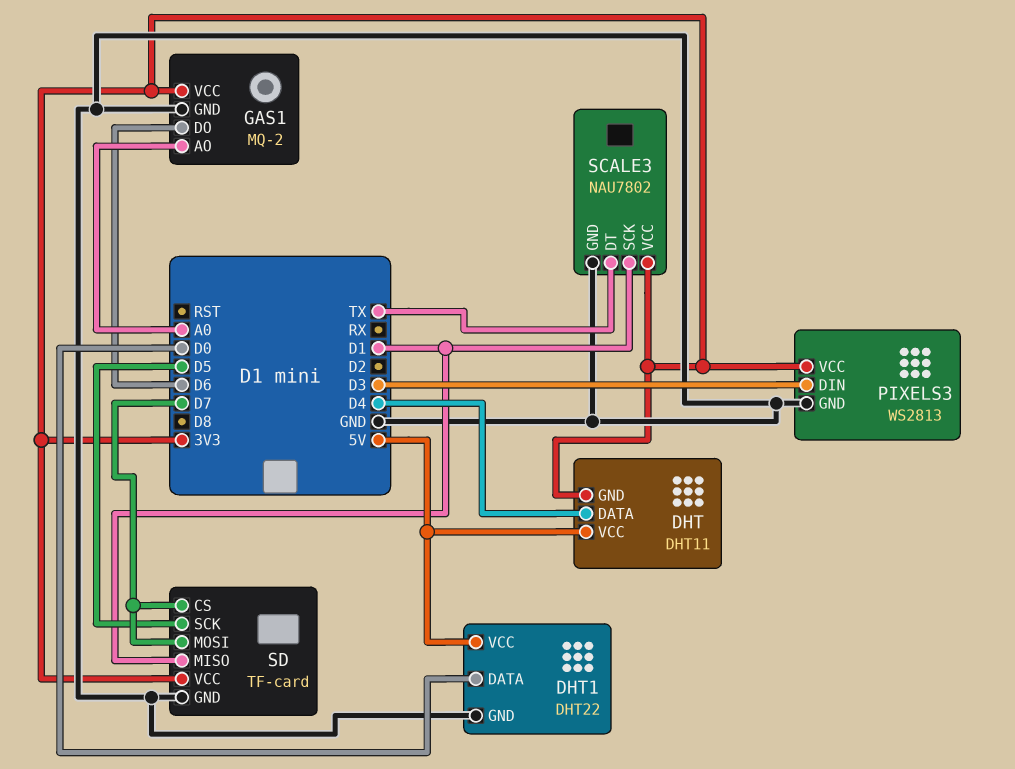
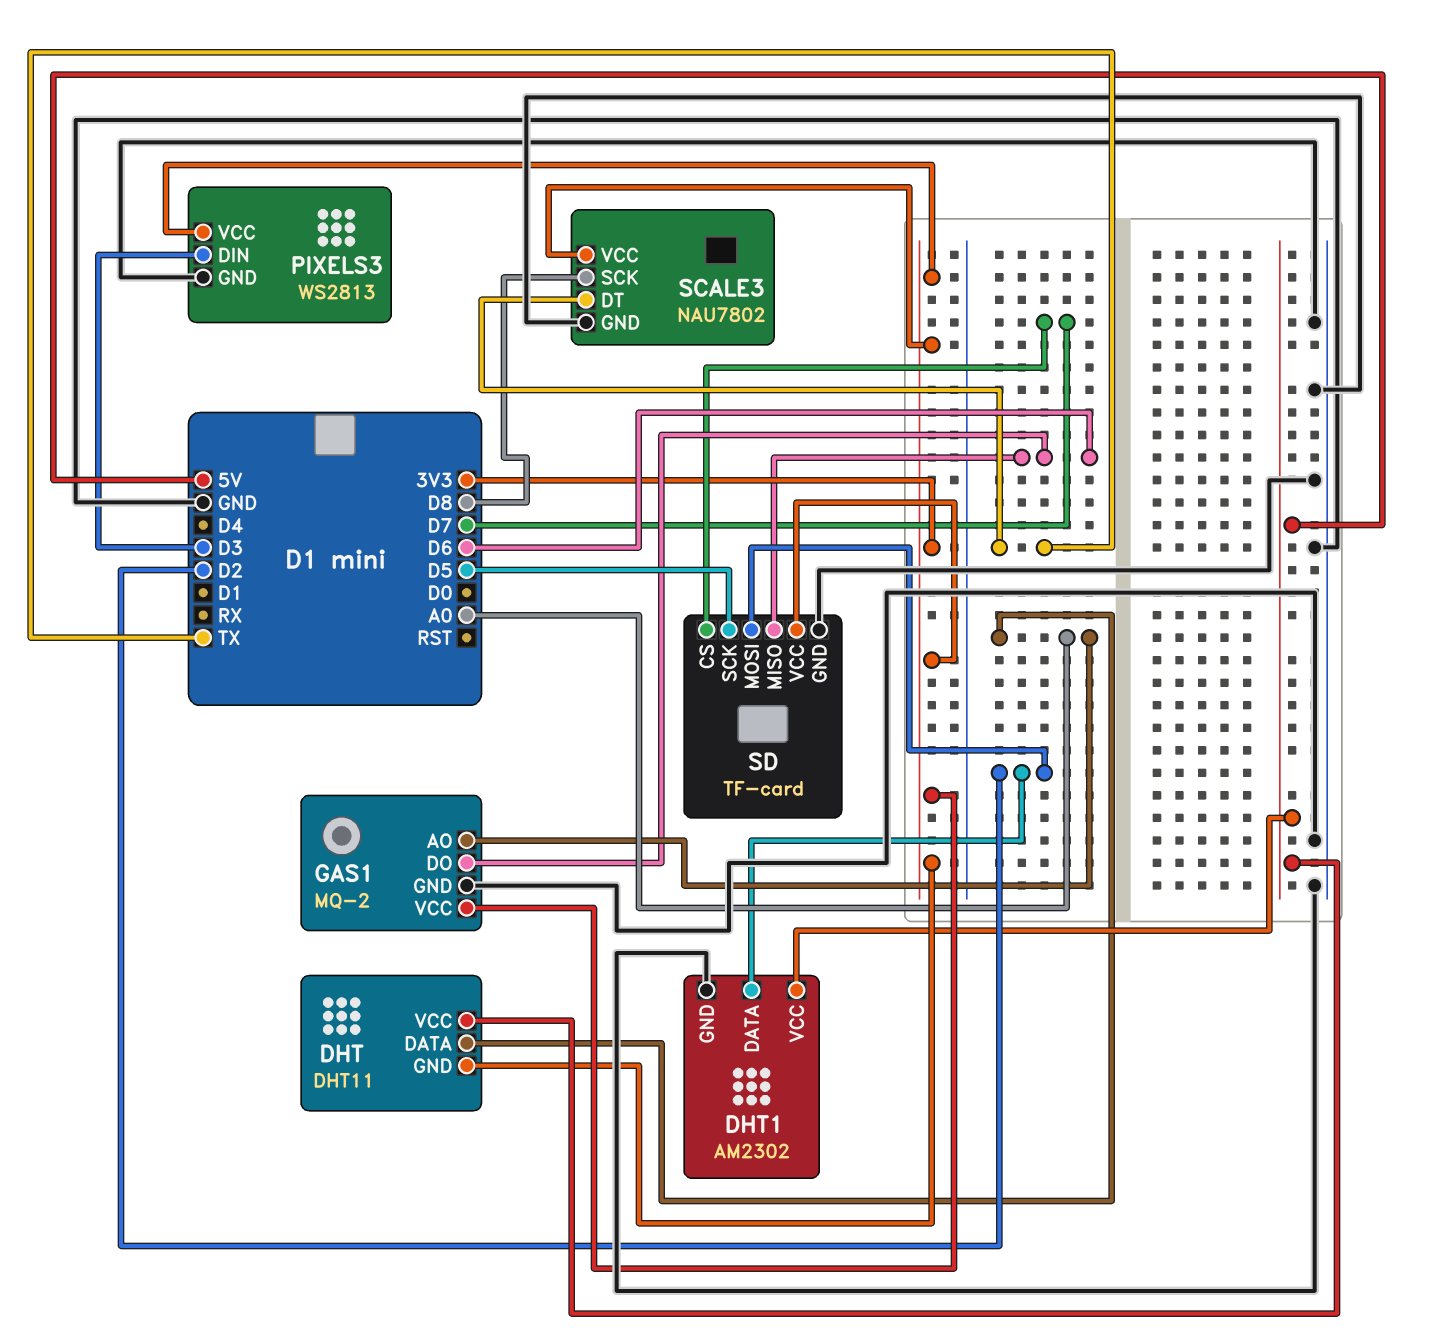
DHT pin DATA: D4 -> A0
DHT1: DHT22 -> AM2302
DHT1 pin DATA: D0 -> D2
SCALE3 pin SCK: D1 -> D8
SD pin MISO: D1 -> D6
SD pin MOSI: D7 -> D2

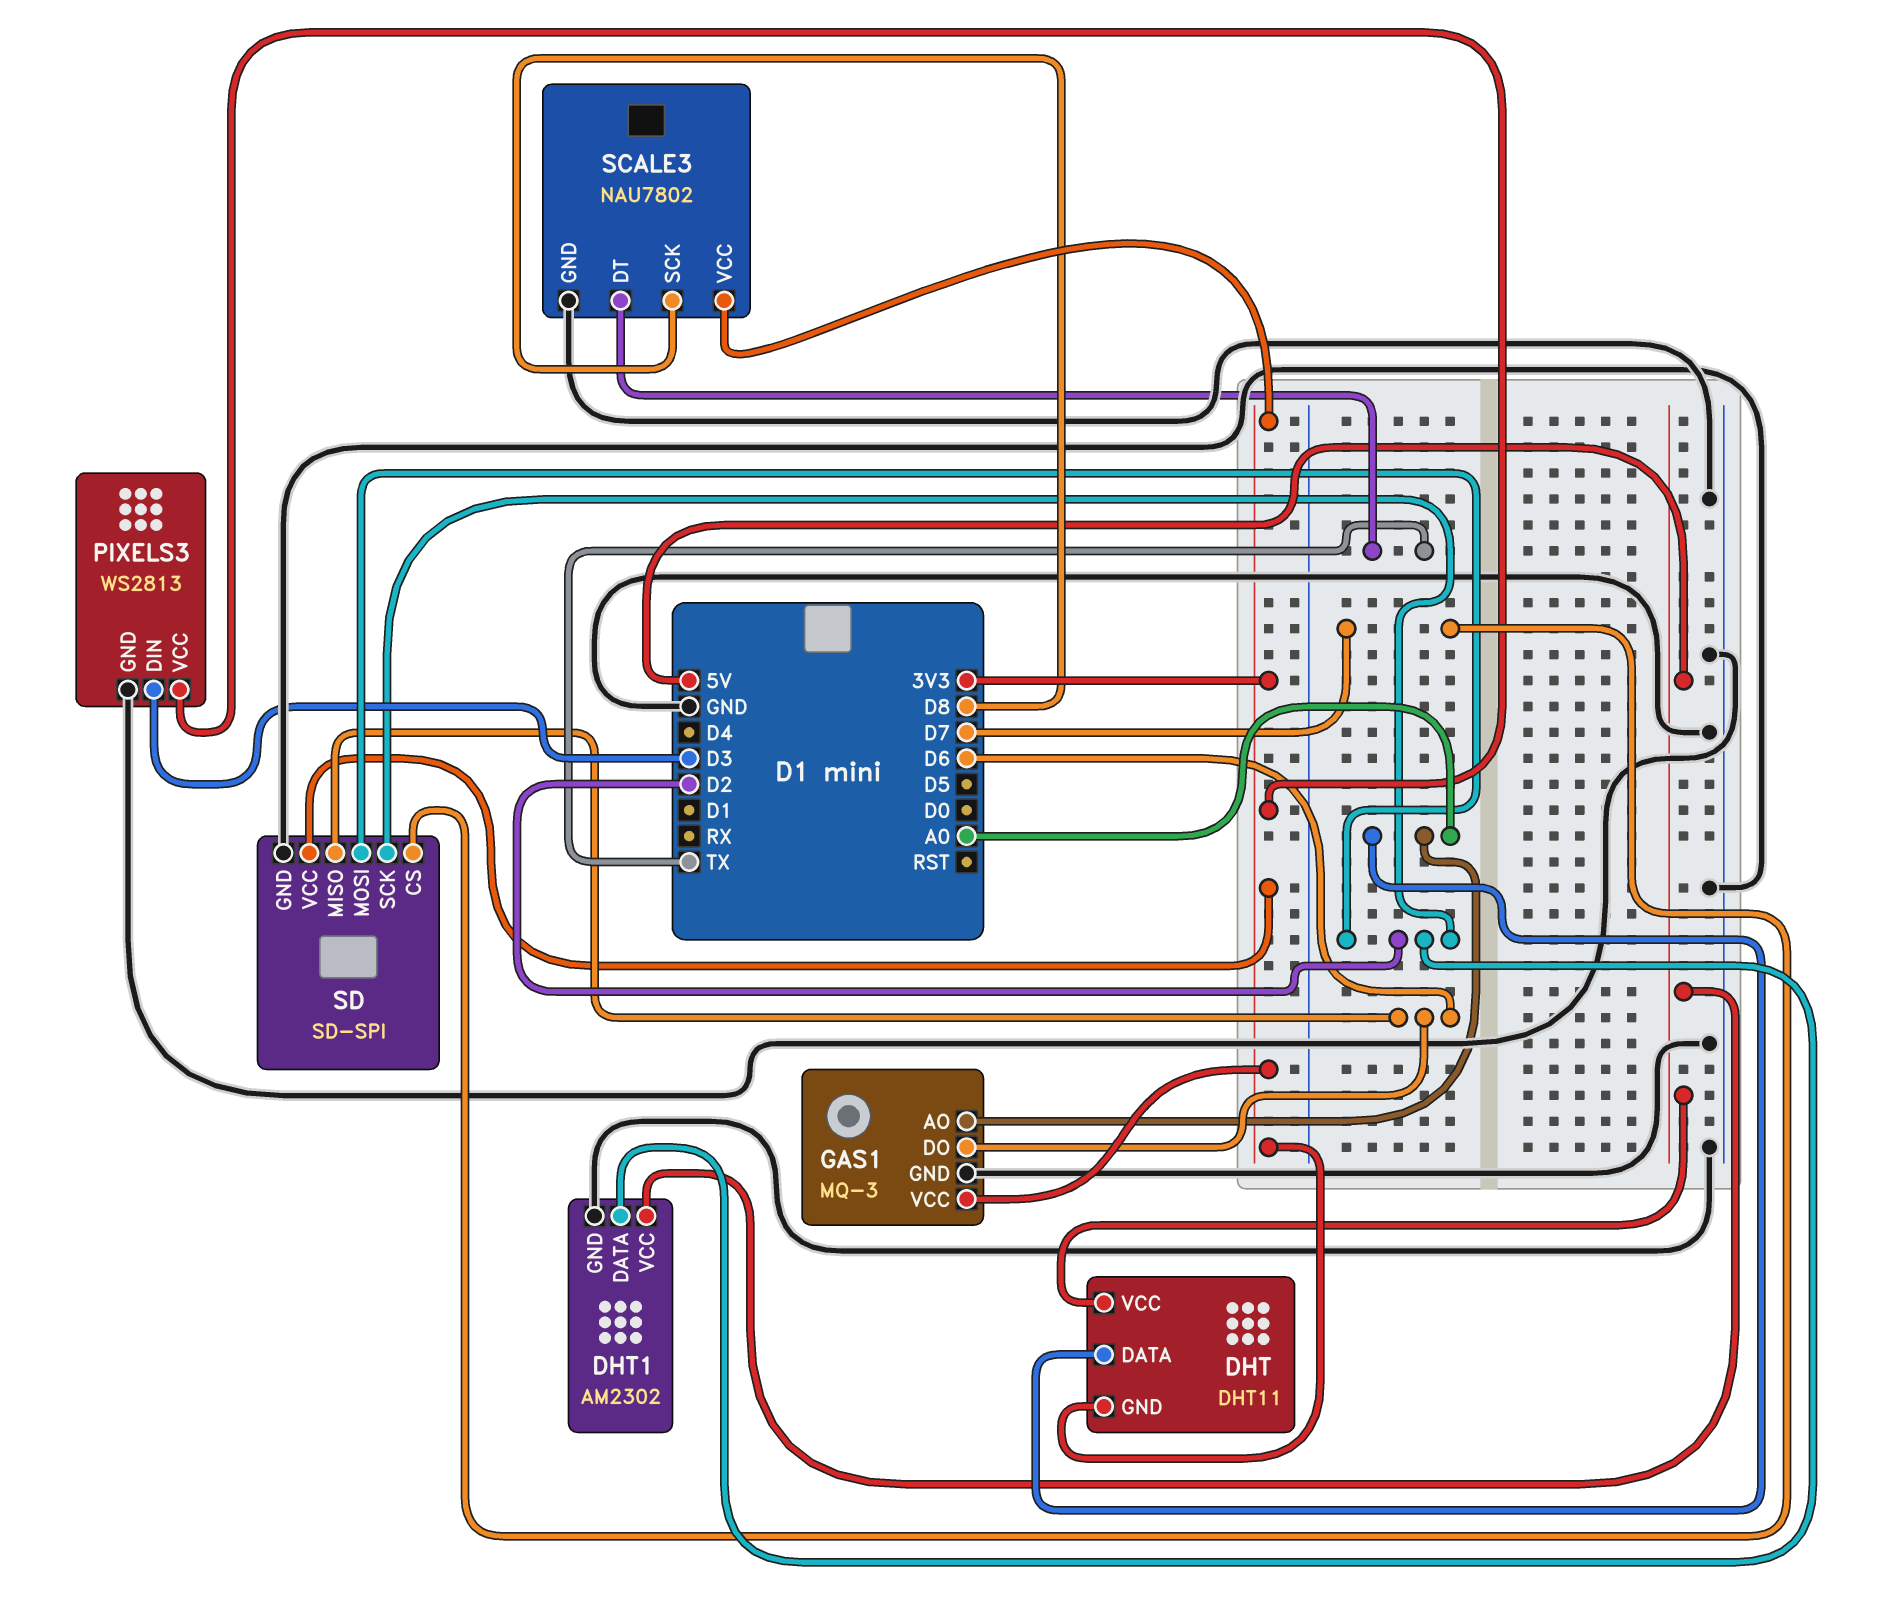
GAS1: MQ-2 -> MQ-3
SD: TF-card -> SD-SPI
SD pin SCK: D5 -> D2

